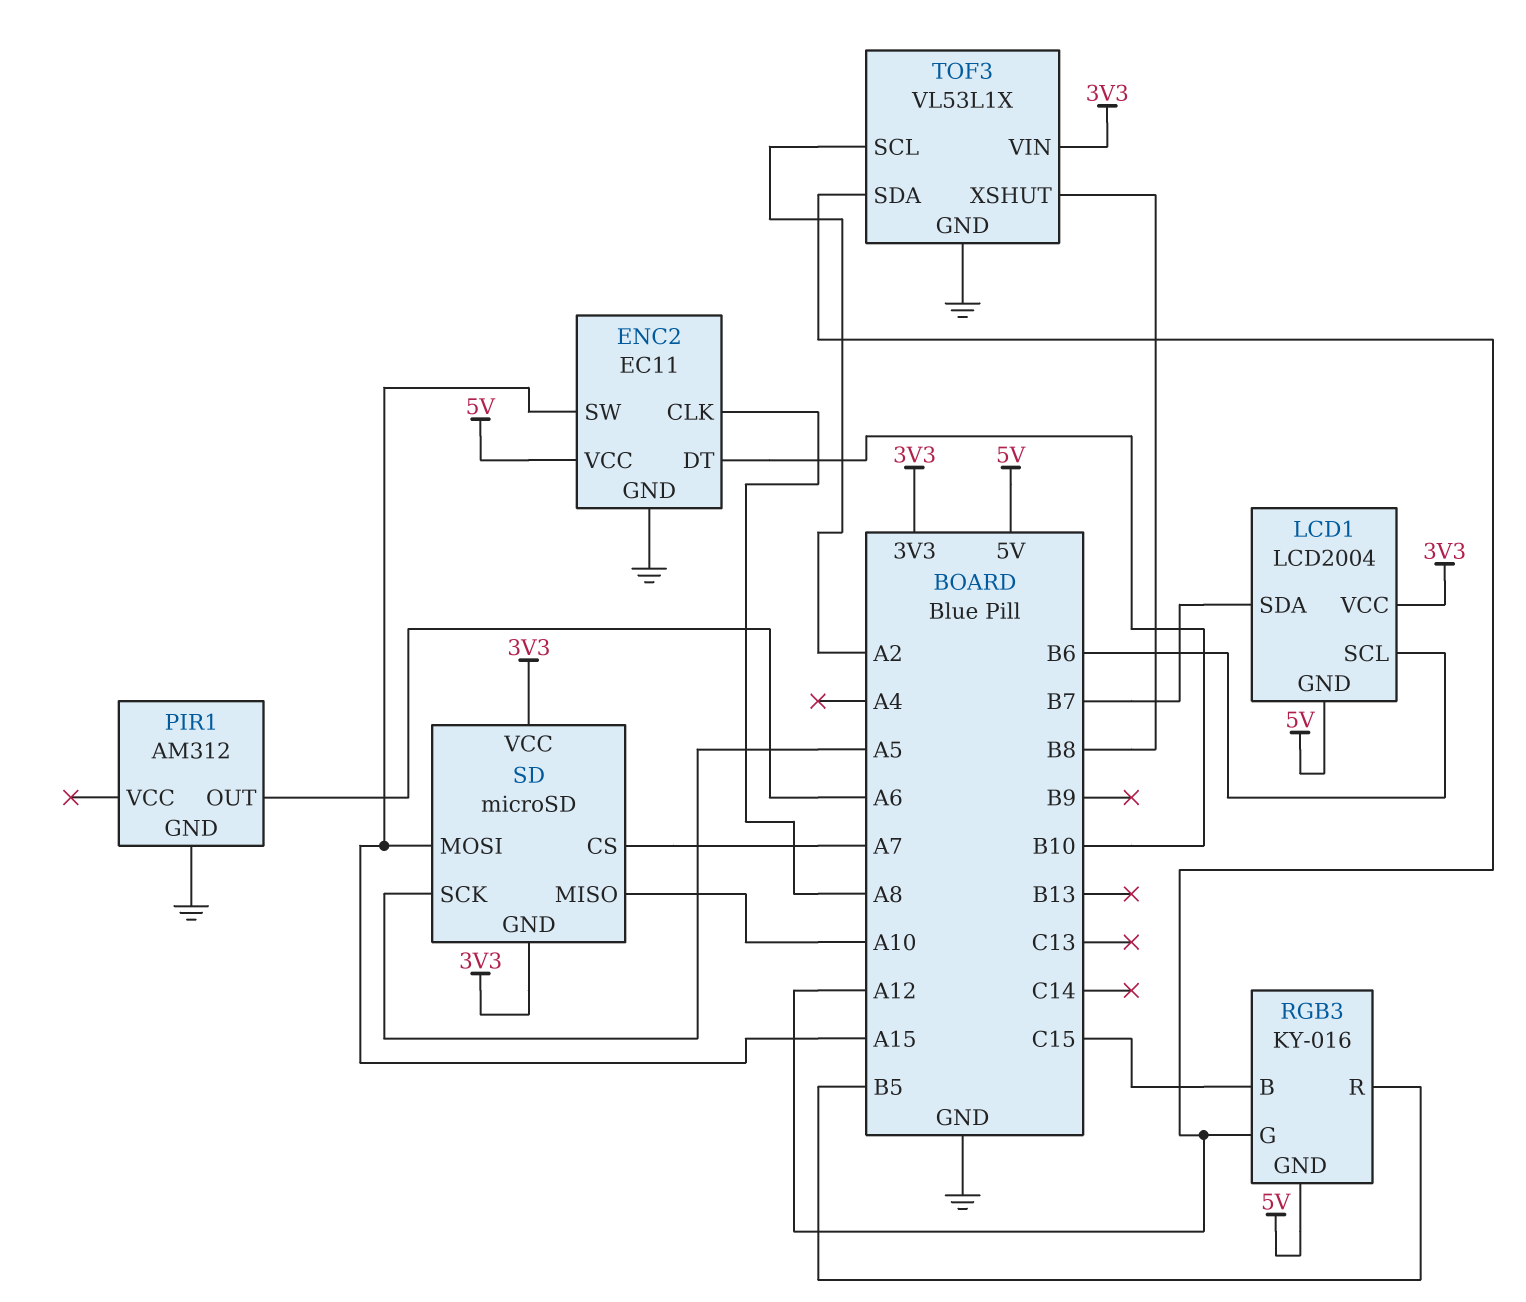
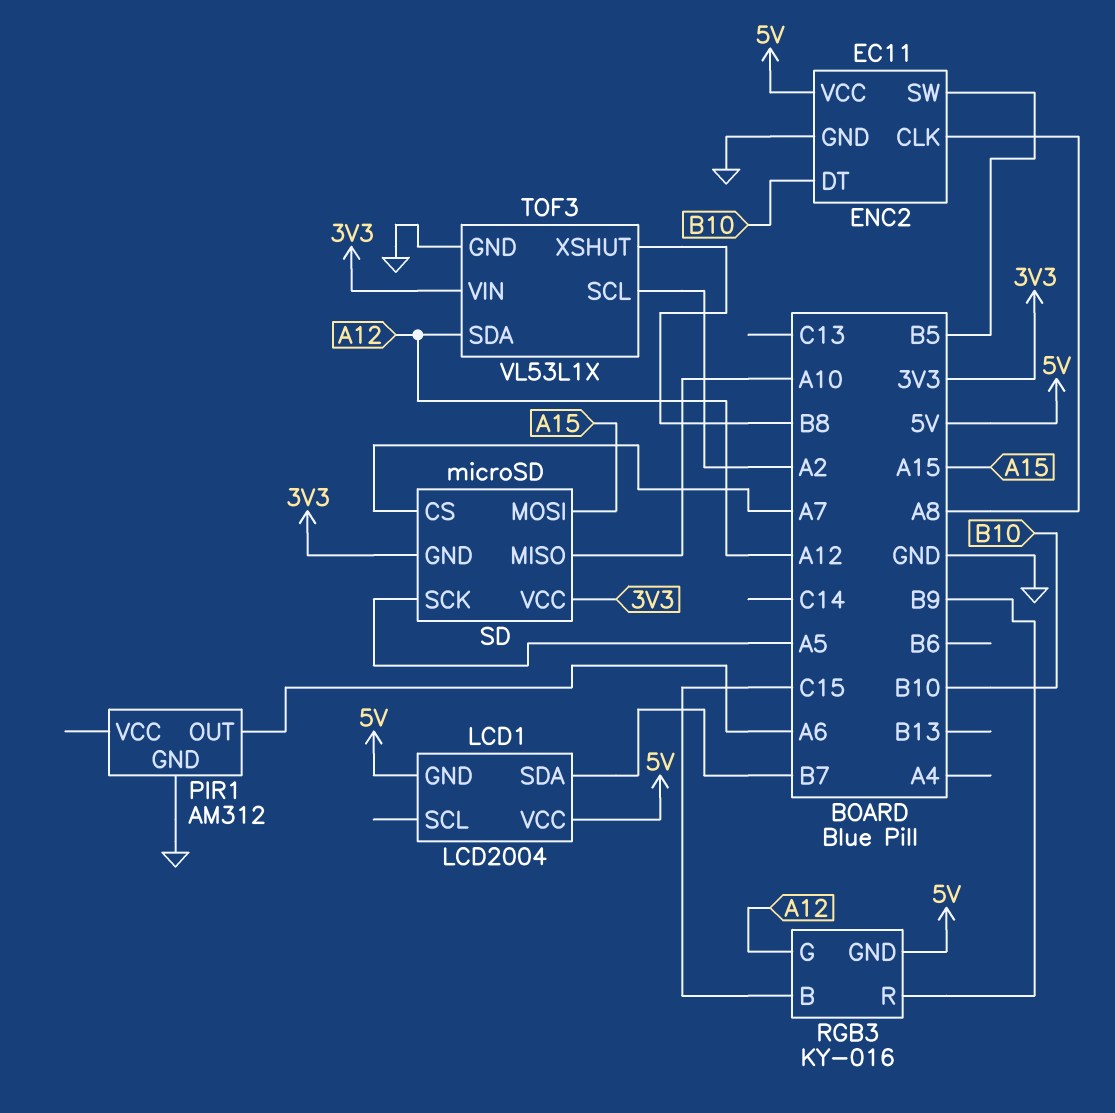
ENC2 pin SW: A15 -> B5
LCD1 pin SCL: B6 -> none
LCD1 pin VCC: 3V3 -> 5V
RGB3 pin R: B5 -> B9

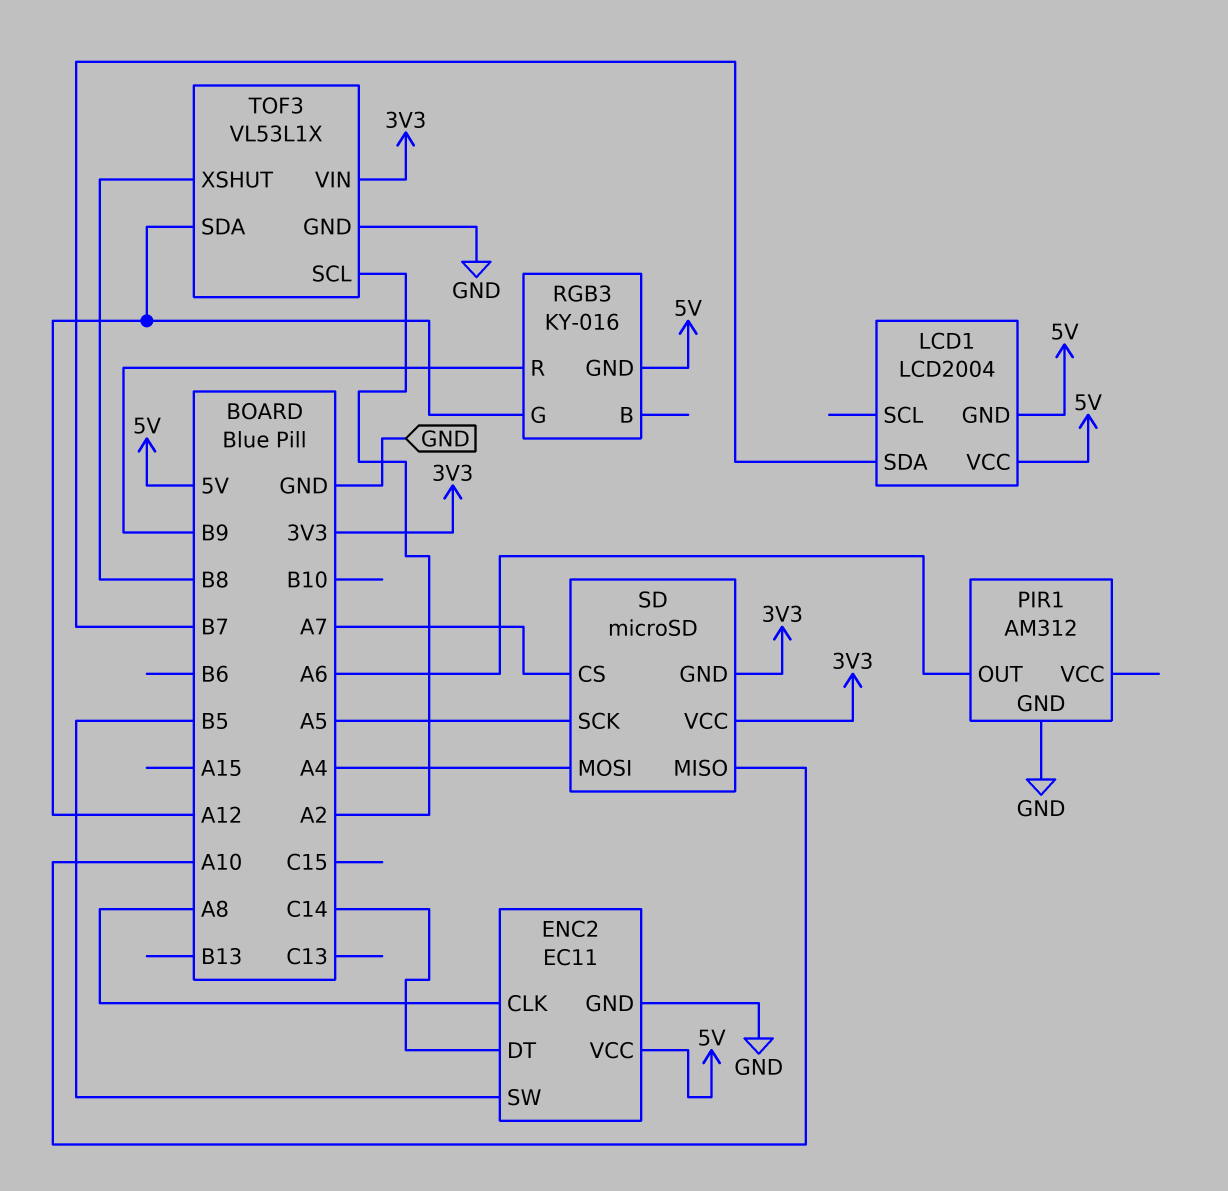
ENC2 pin DT: B10 -> C14
RGB3 pin B: C15 -> none
SD pin MOSI: A15 -> A4

